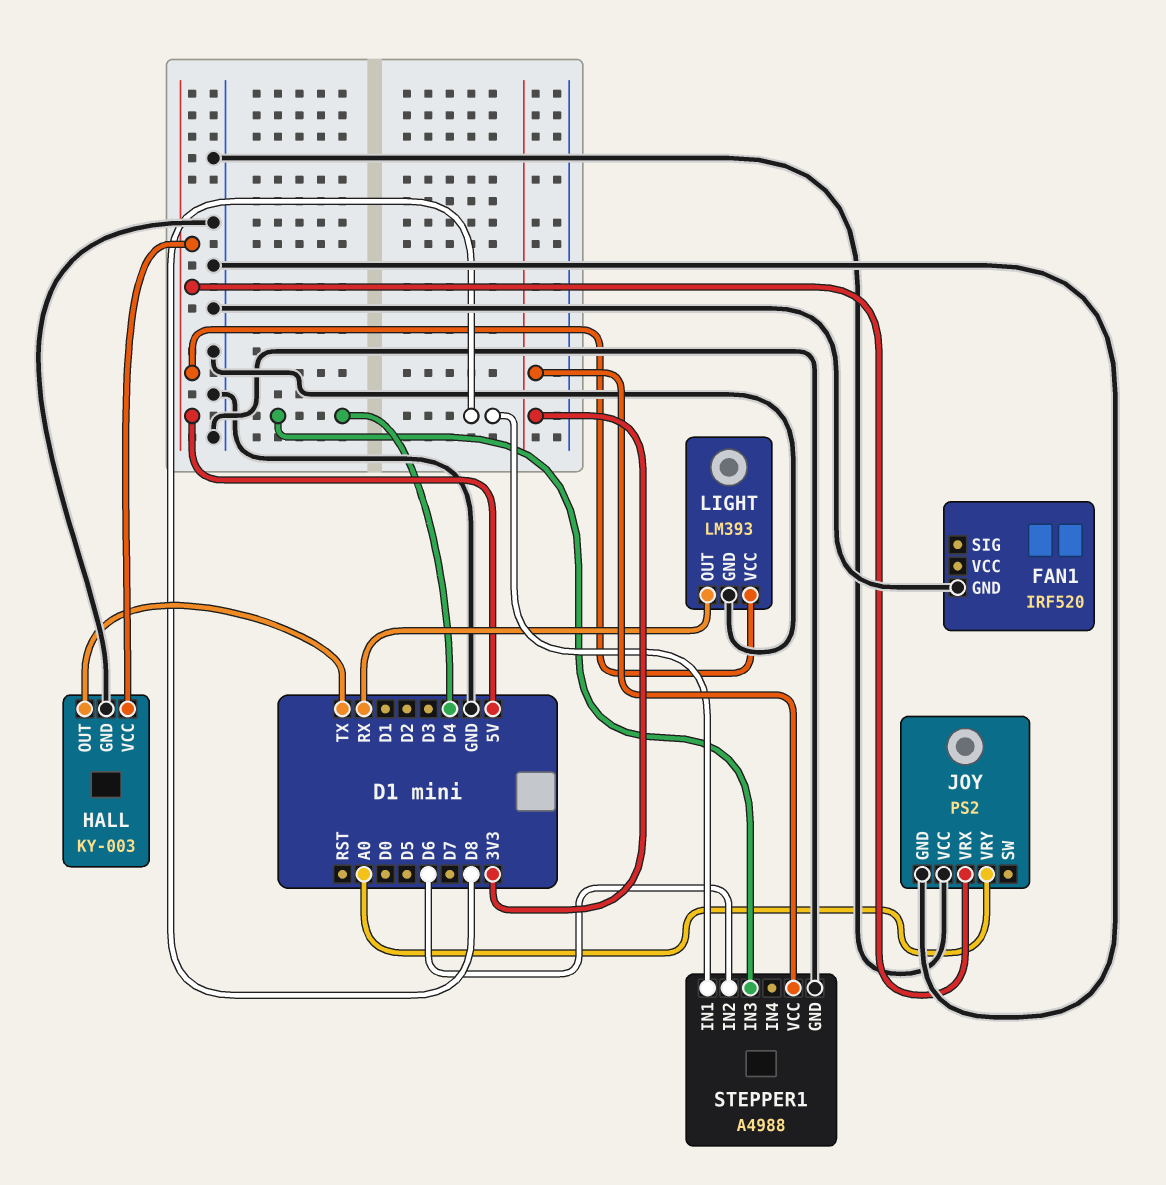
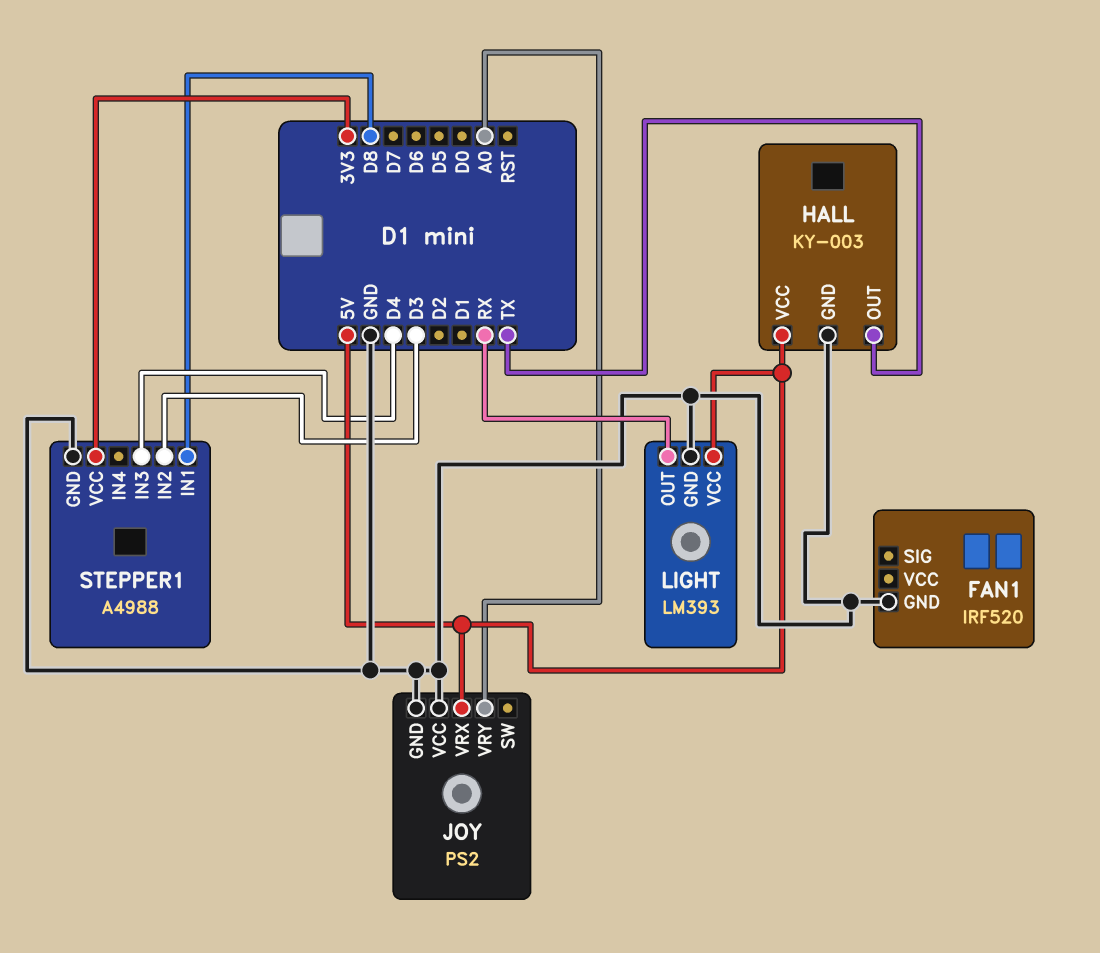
STEPPER1 pin IN2: D6 -> D3

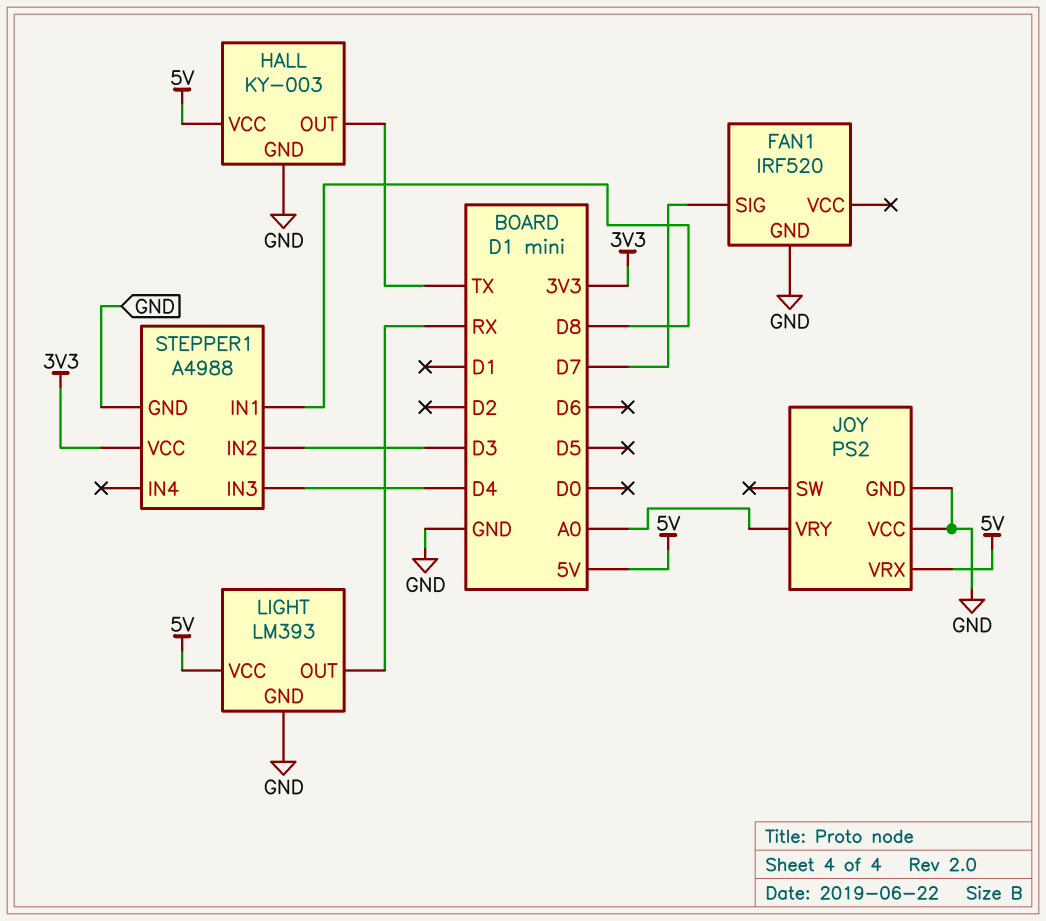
FAN1 pin SIG: none -> D7

